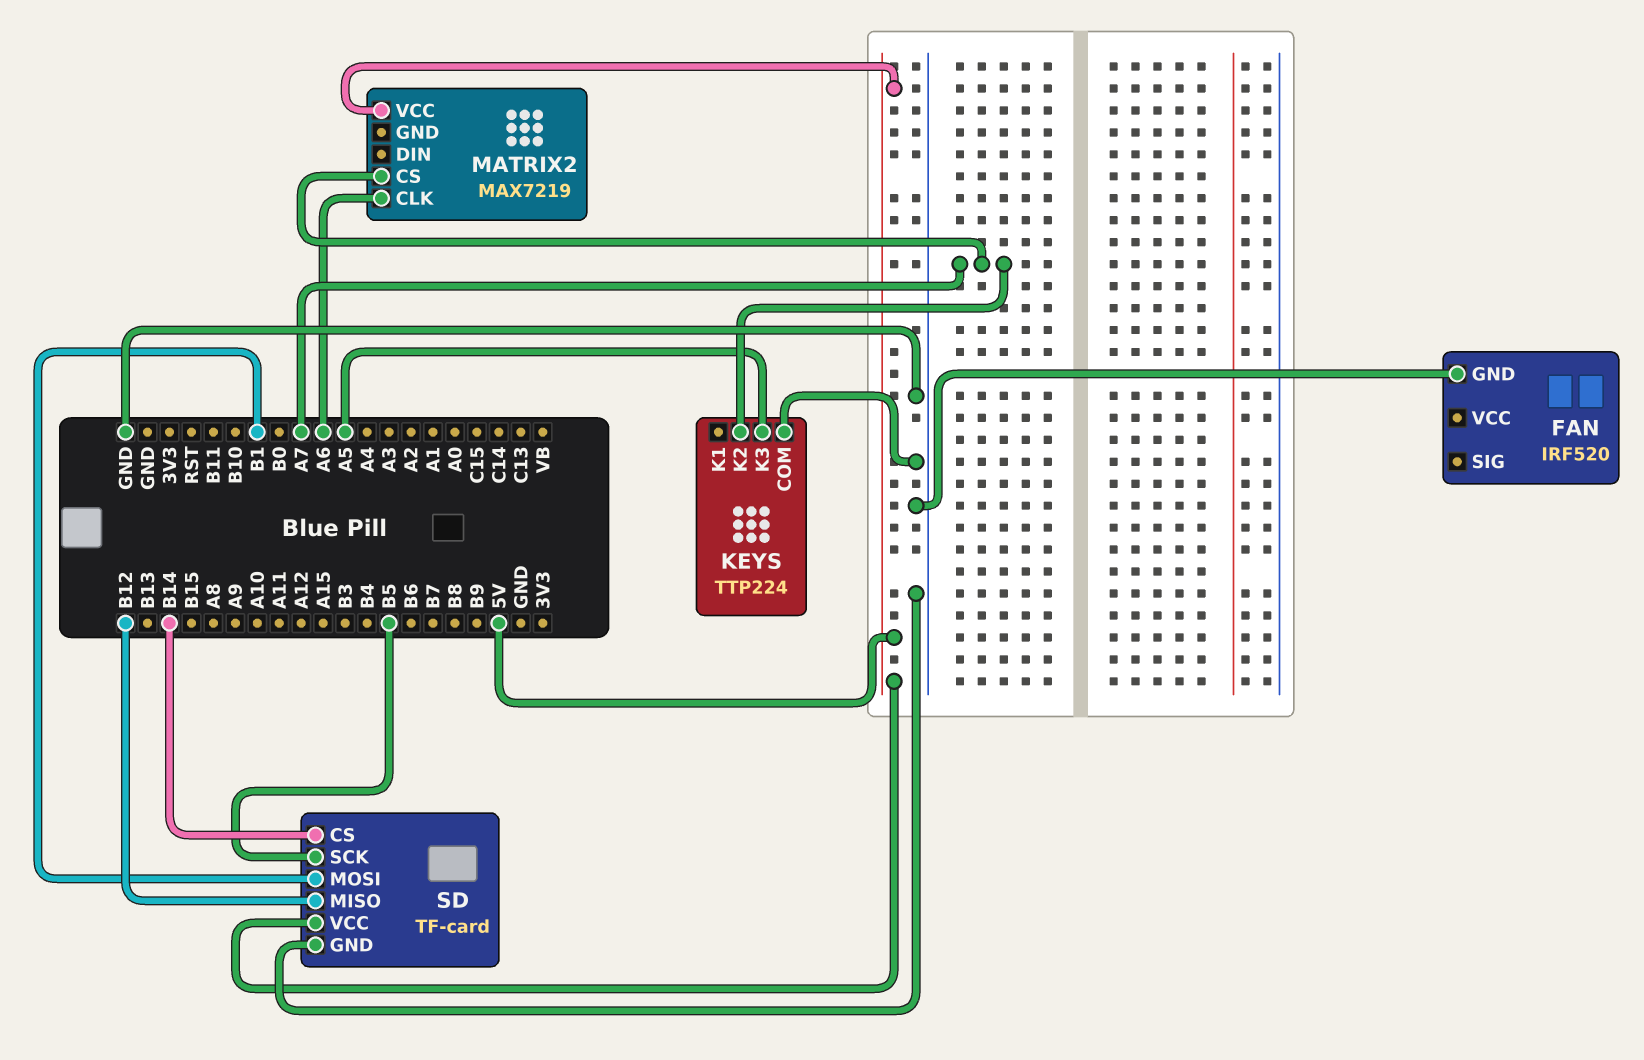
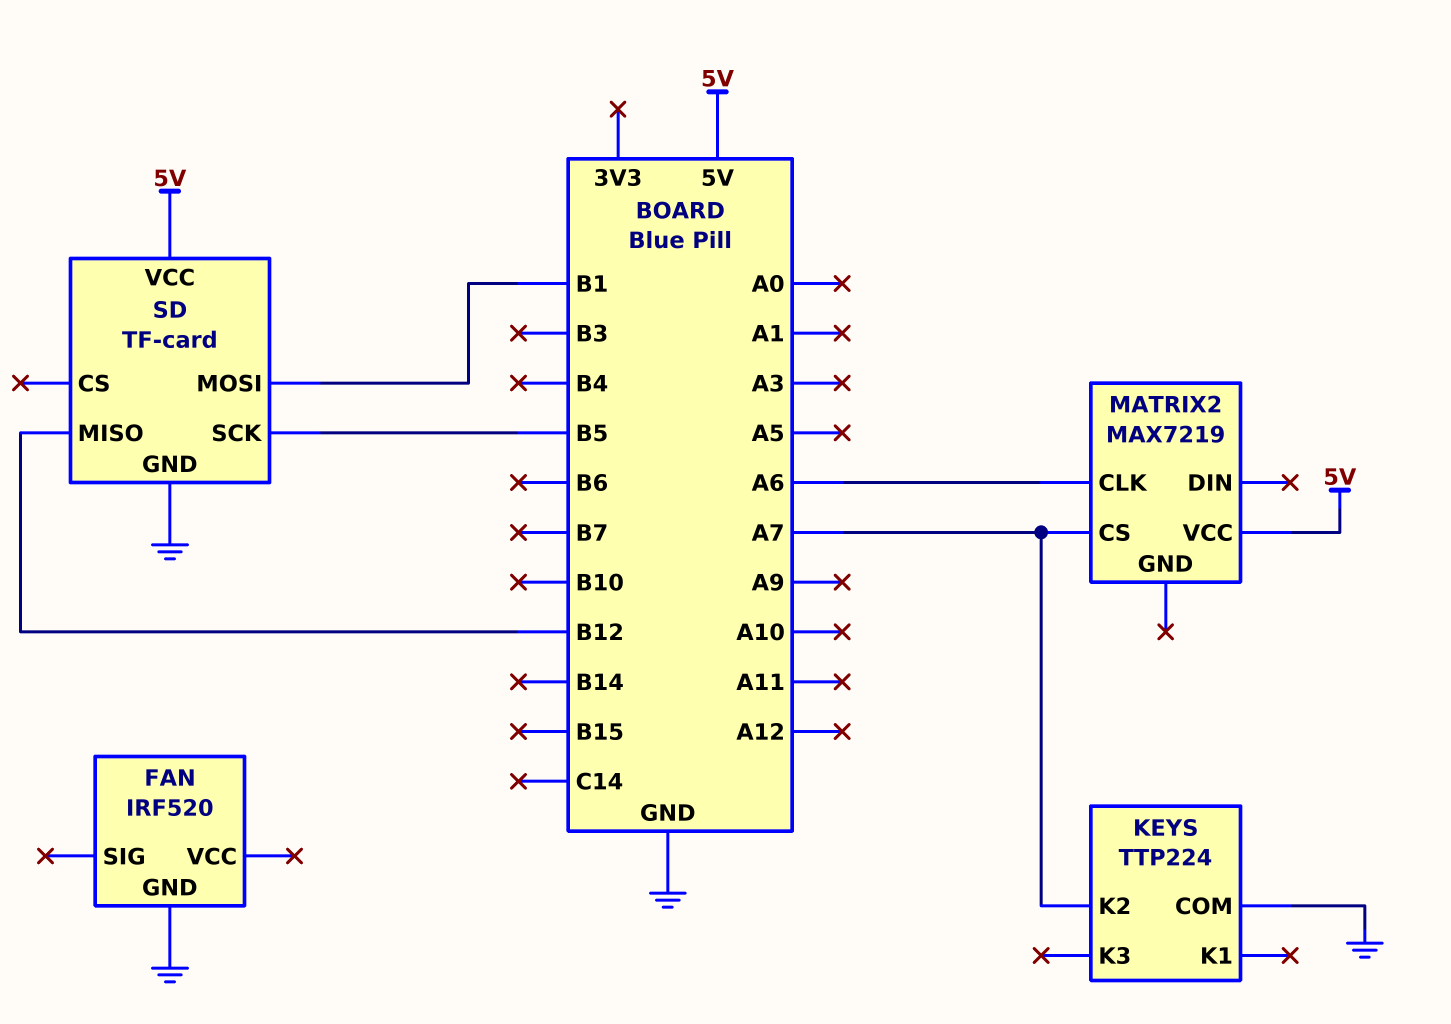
KEYS pin K3: A5 -> none
SD pin CS: B14 -> none

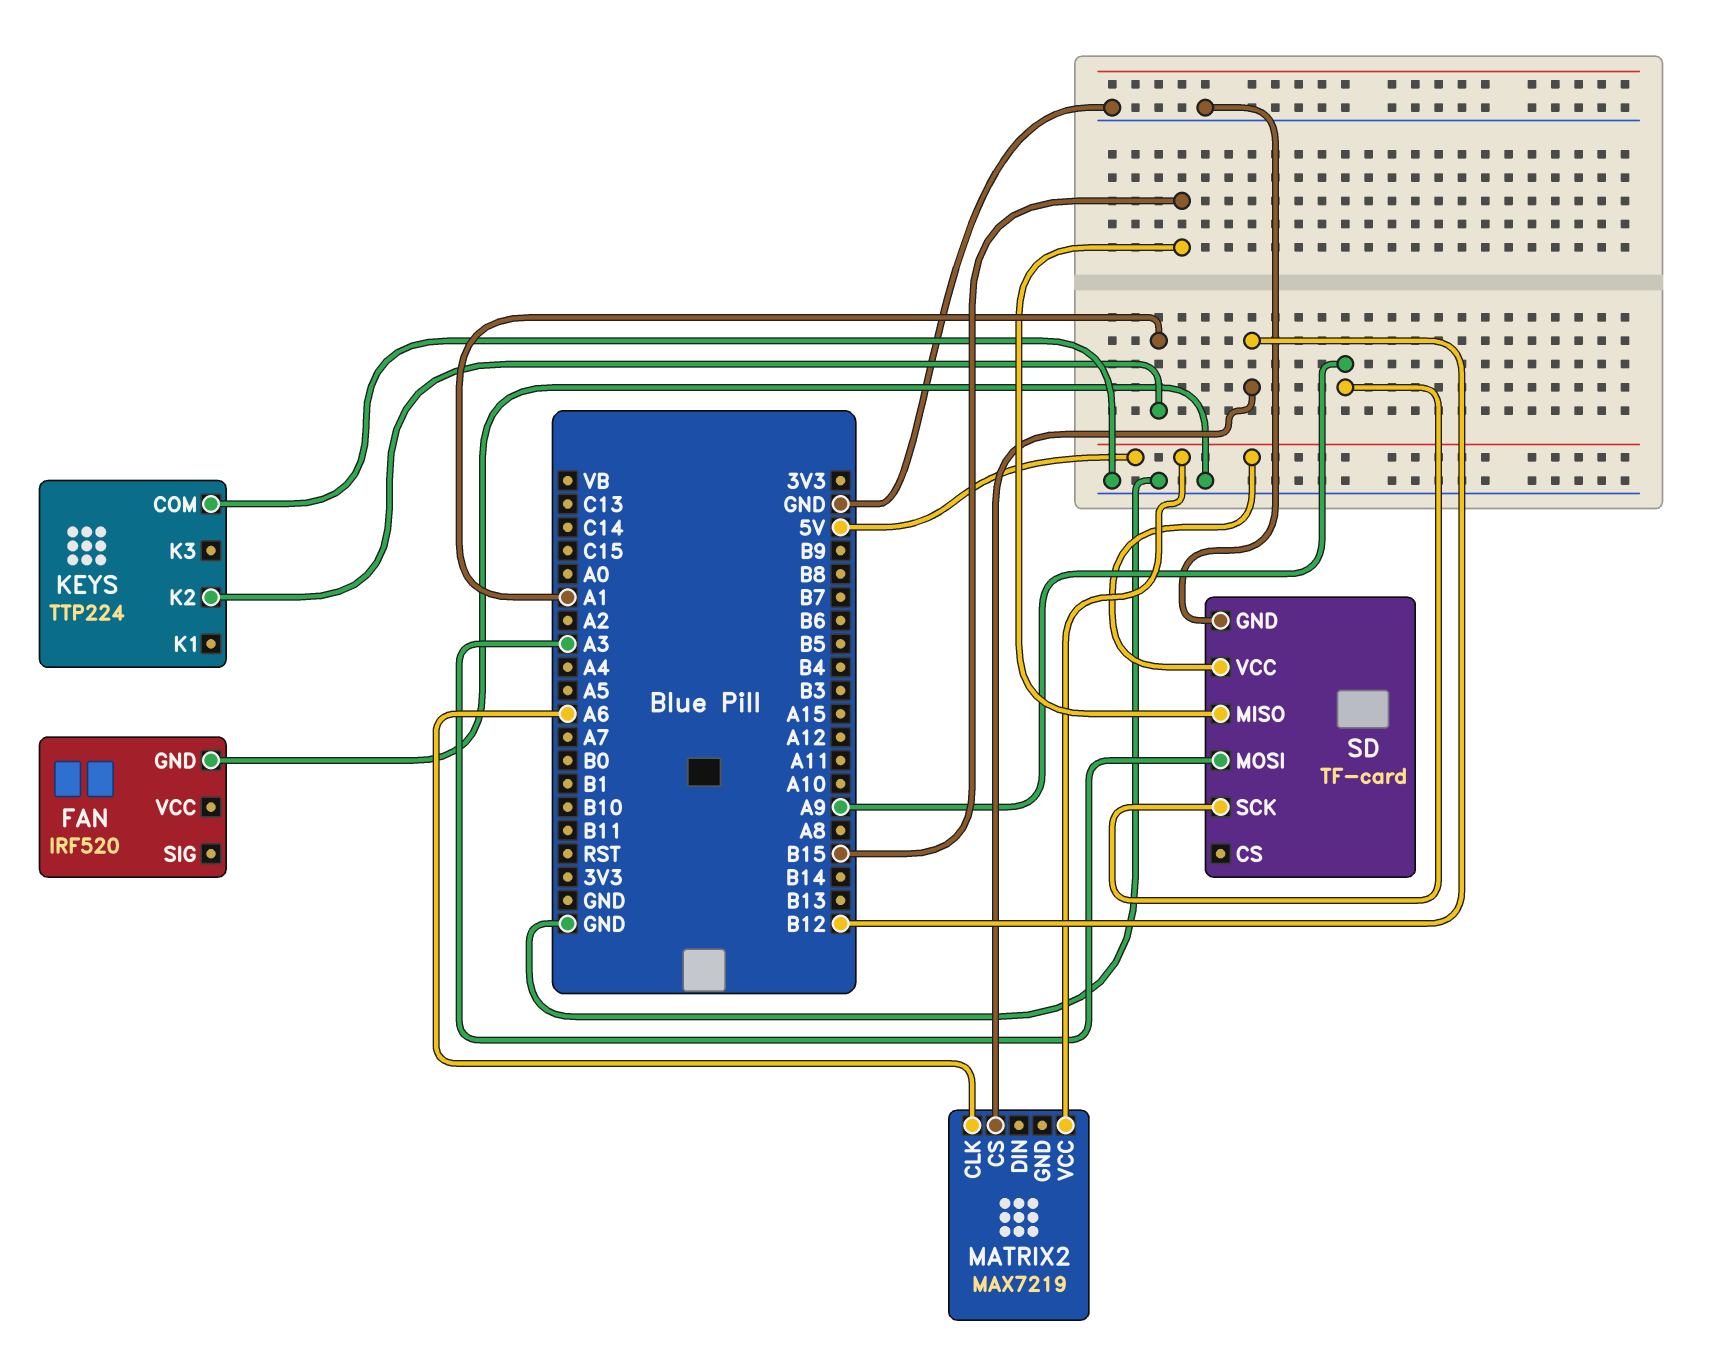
KEYS pin K2: A7 -> A1
MATRIX2 pin CS: A7 -> B12
SD pin MISO: B12 -> B15
SD pin MOSI: B1 -> A3
SD pin SCK: B5 -> A9

